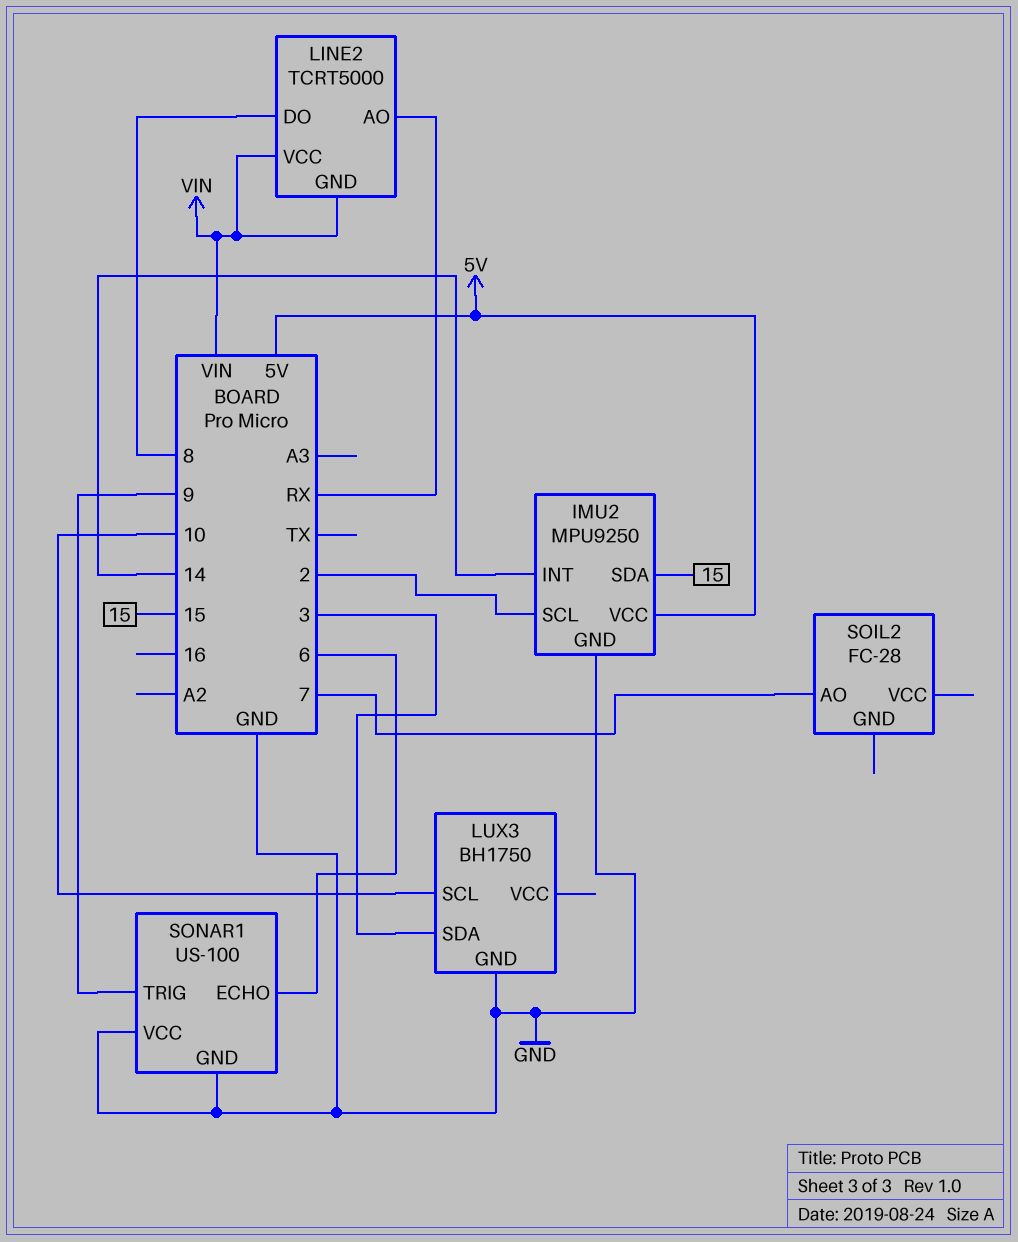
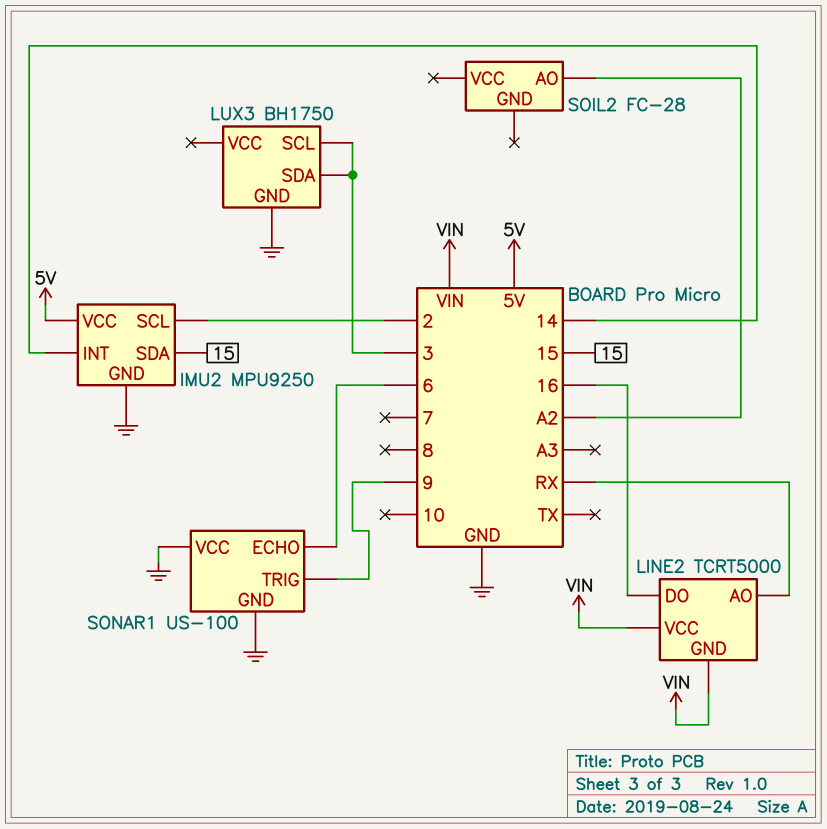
LINE2 pin DO: 8 -> 16
LUX3 pin SCL: 10 -> 3
SOIL2 pin AO: 7 -> A2

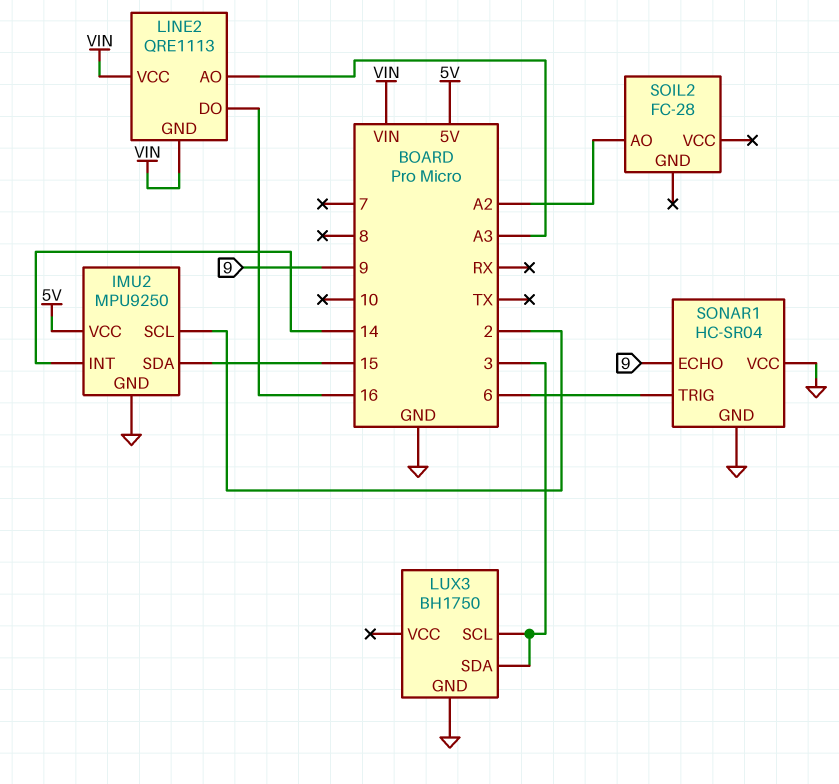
LINE2: TCRT5000 -> QRE1113
LINE2 pin AO: RX -> A3
SONAR1: US-100 -> HC-SR04
SONAR1 pin ECHO: 6 -> 9
SONAR1 pin TRIG: 9 -> 6

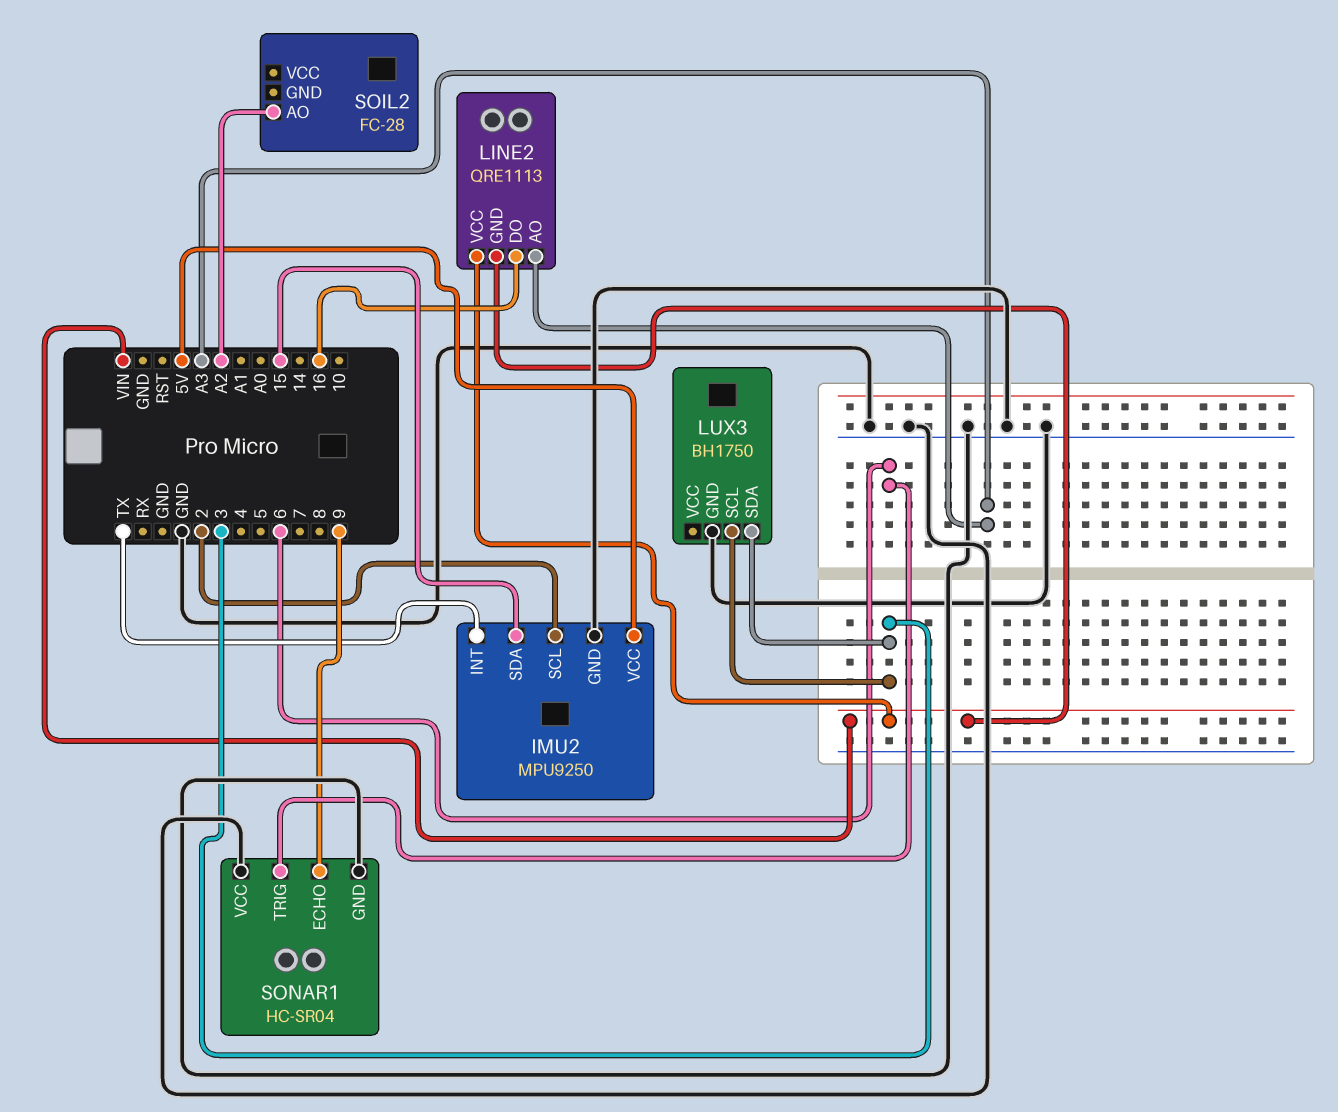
IMU2 pin INT: 14 -> TX

